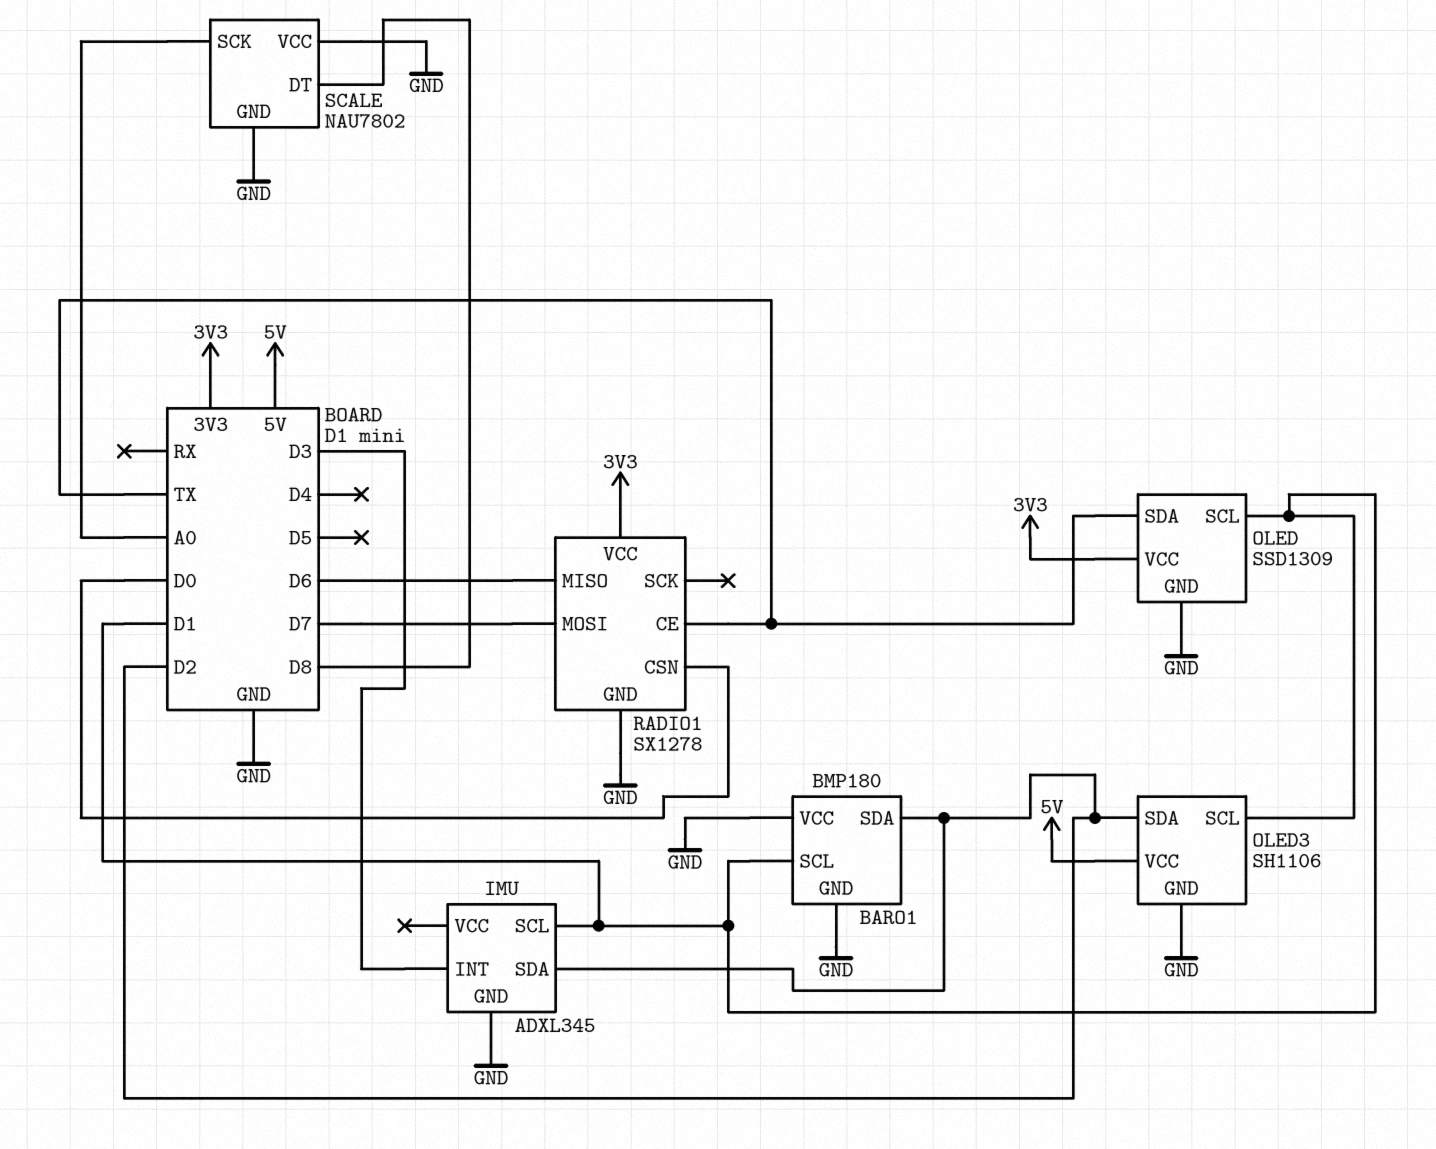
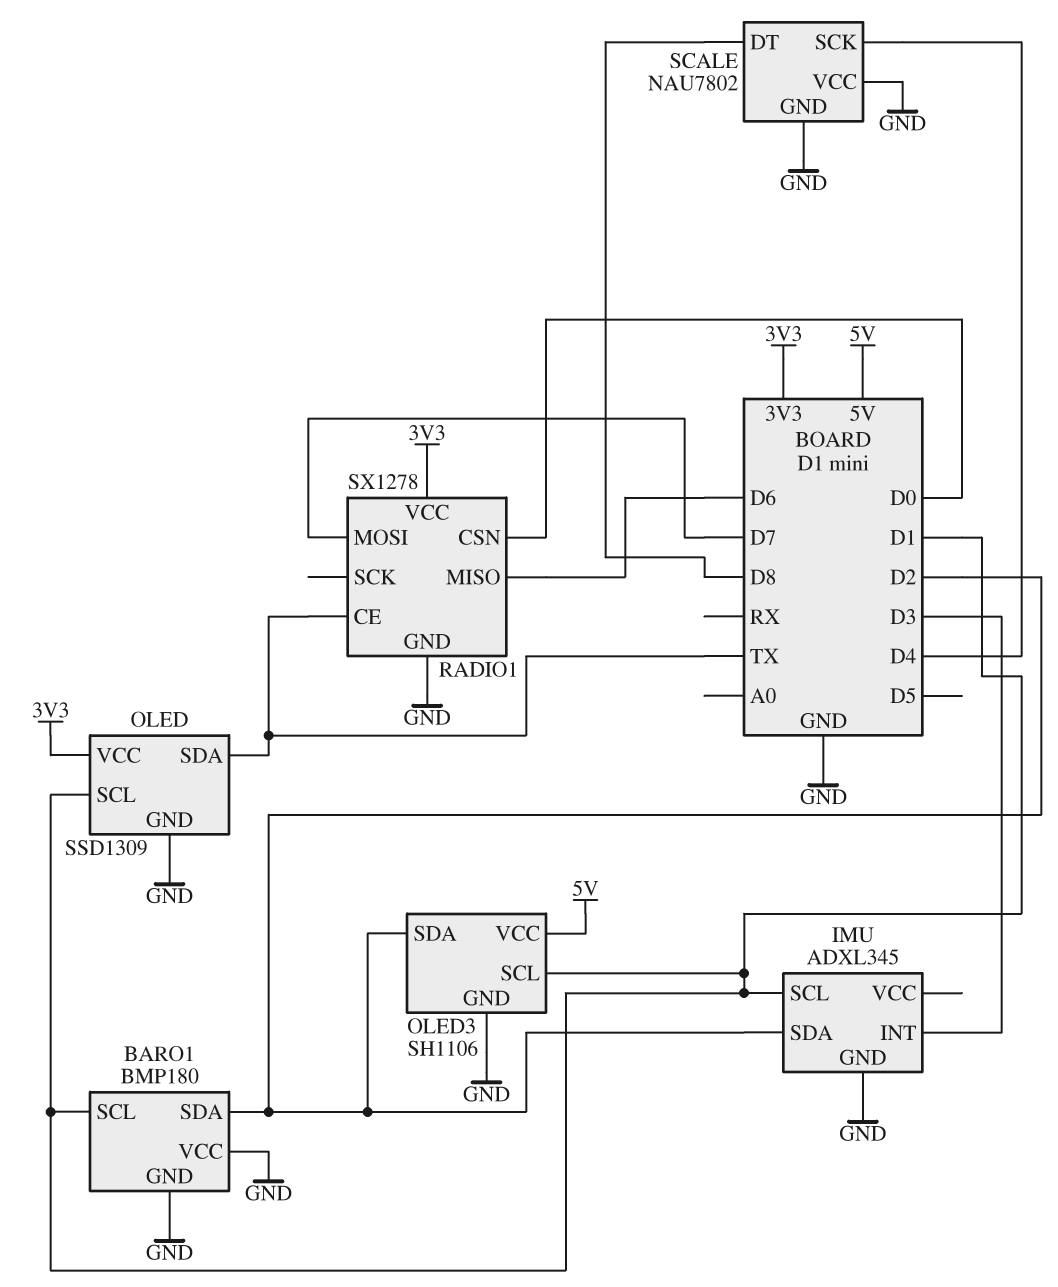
SCALE pin SCK: A0 -> D4

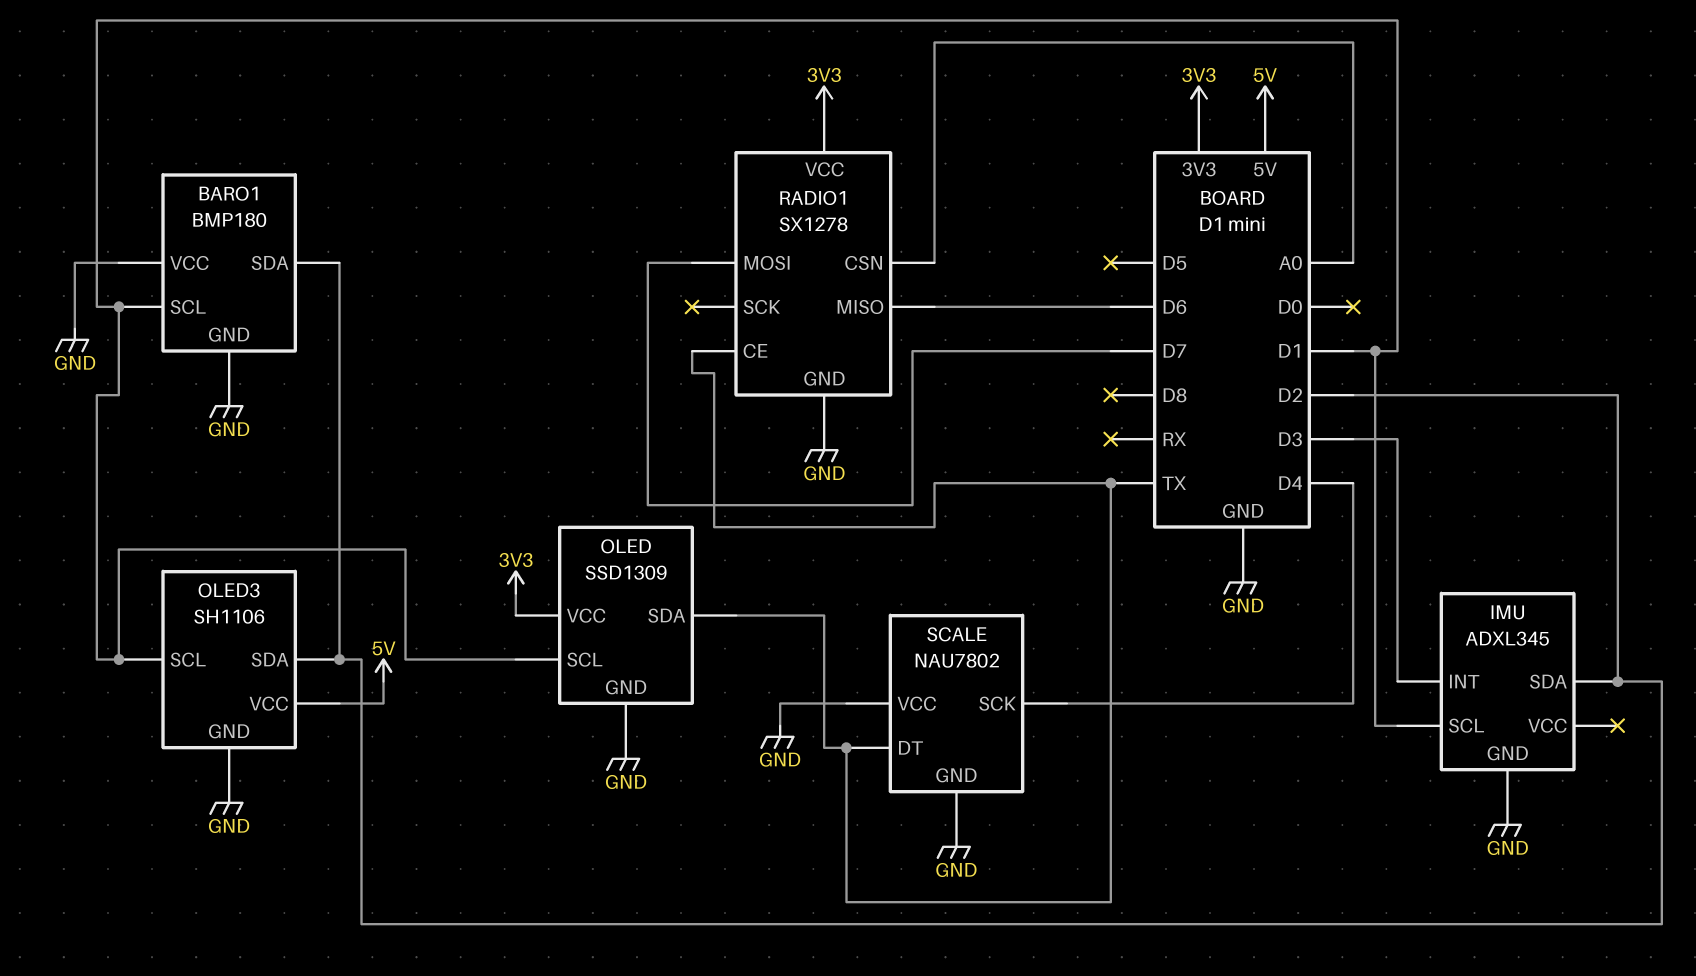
RADIO1 pin CSN: D0 -> A0
SCALE pin DT: D8 -> TX

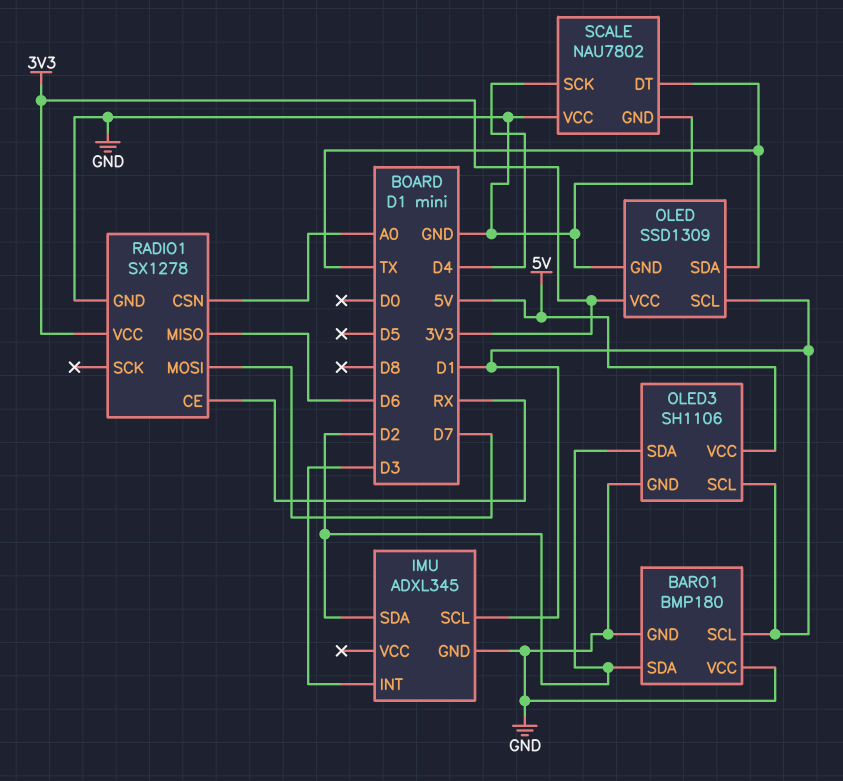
RADIO1 pin CE: TX -> RX

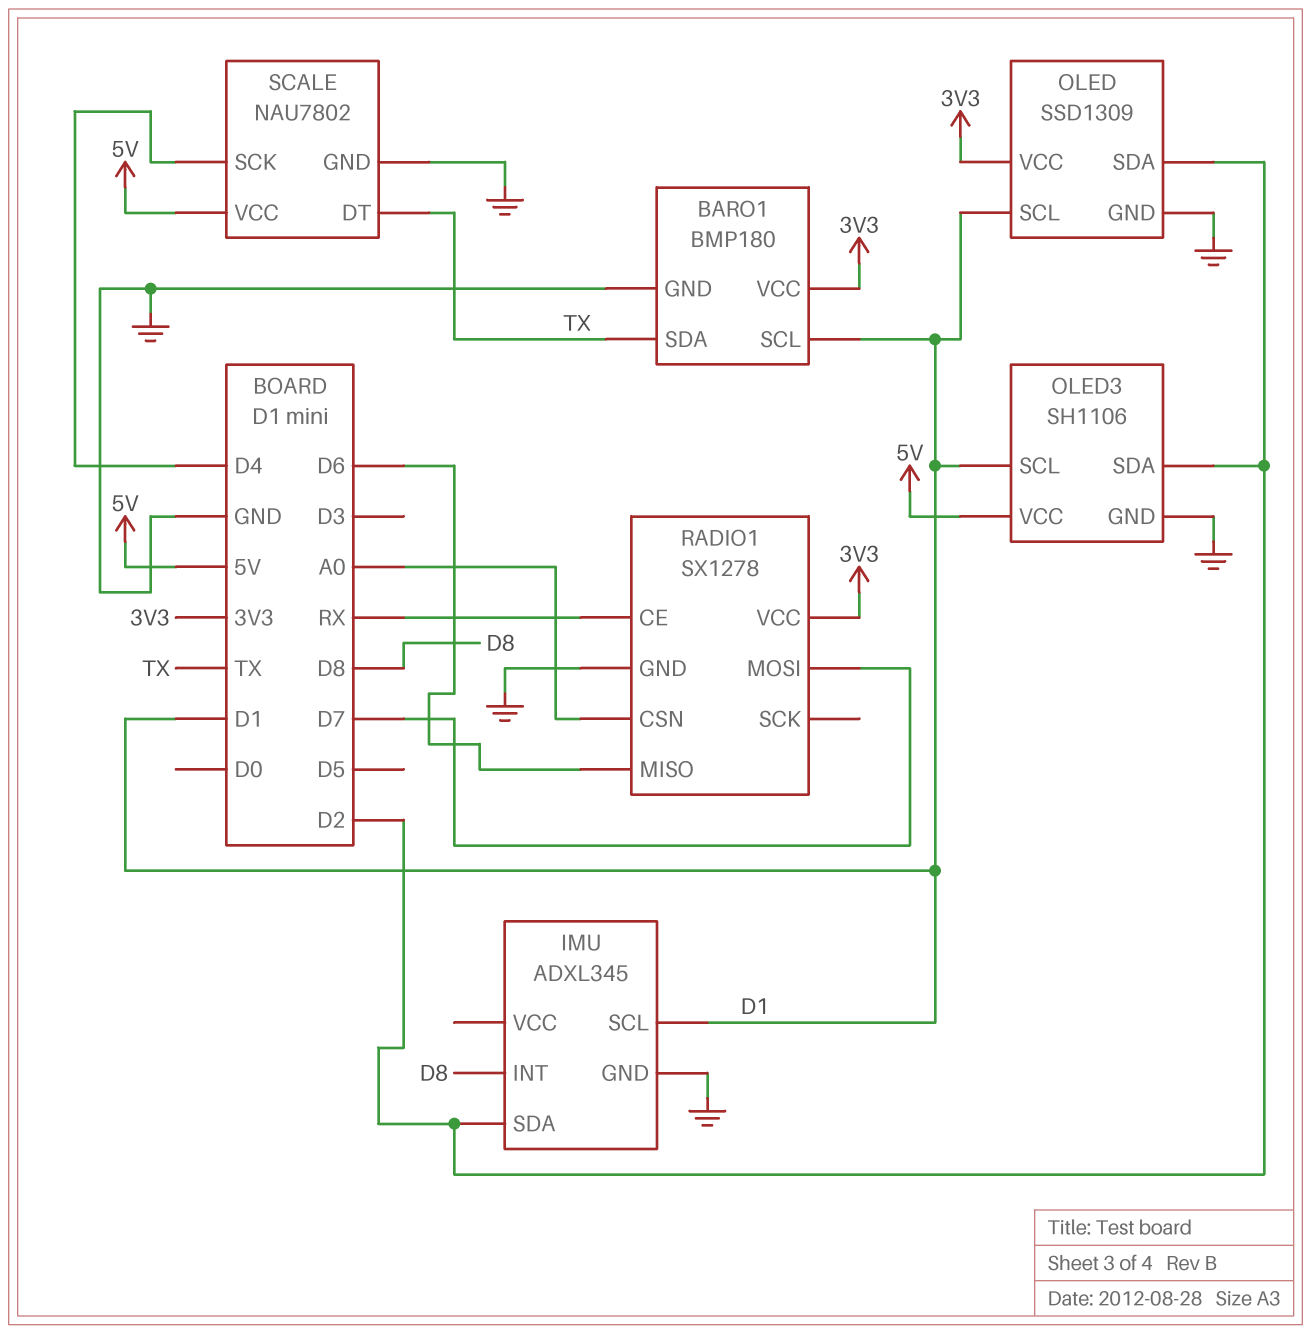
BARO1 pin SDA: D2 -> TX
BARO1 pin VCC: GND -> 3V3
IMU pin INT: D3 -> D8
OLED pin SDA: TX -> D2
SCALE pin VCC: GND -> 5V

